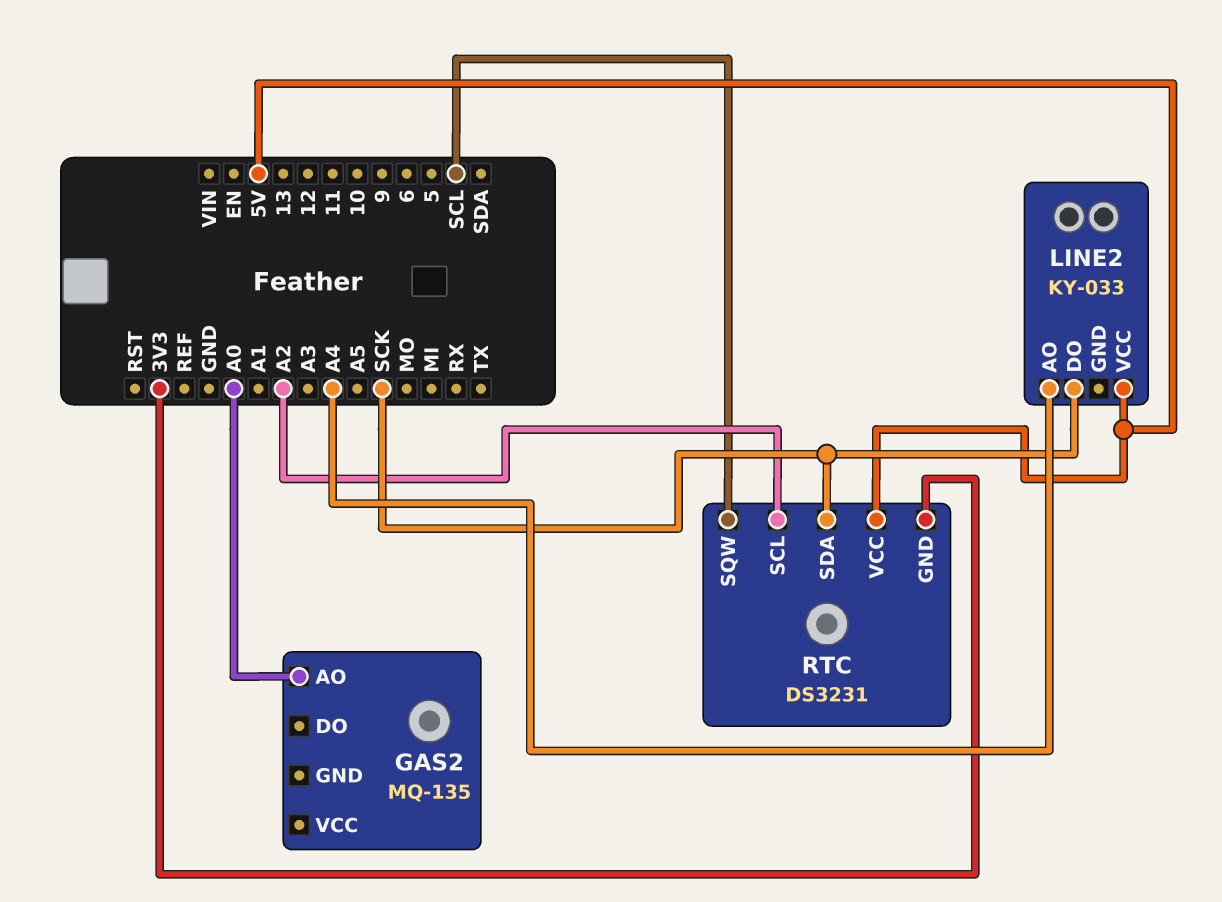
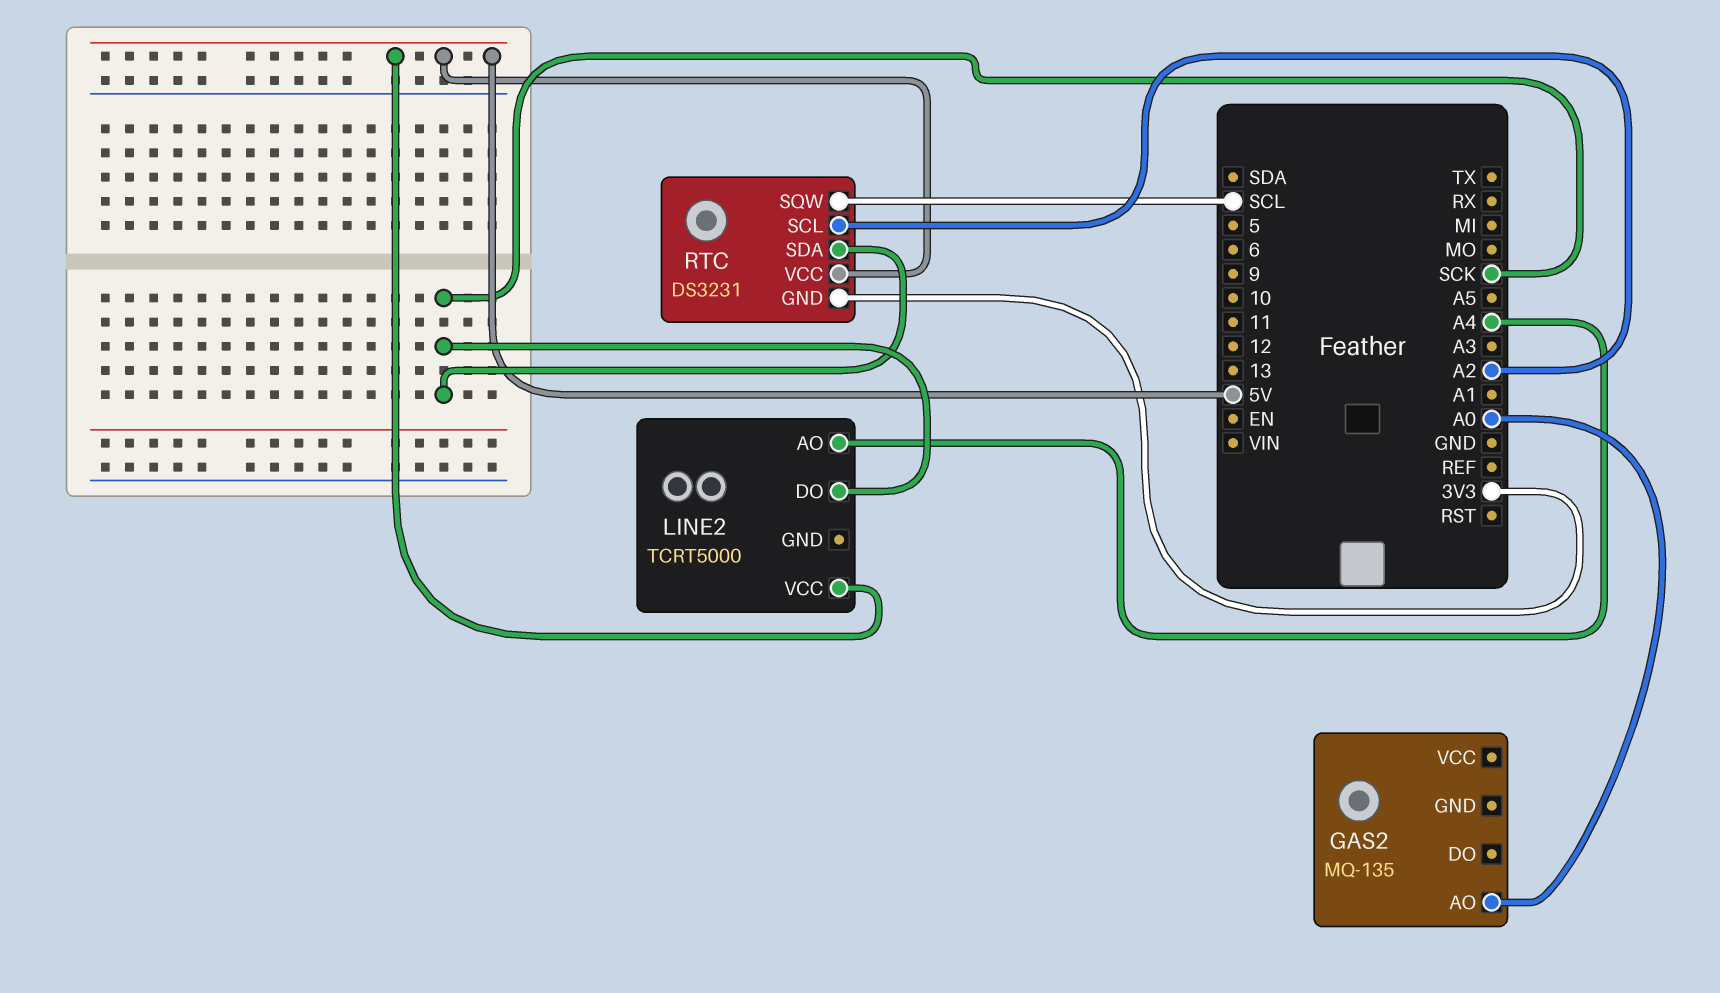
LINE2: KY-033 -> TCRT5000

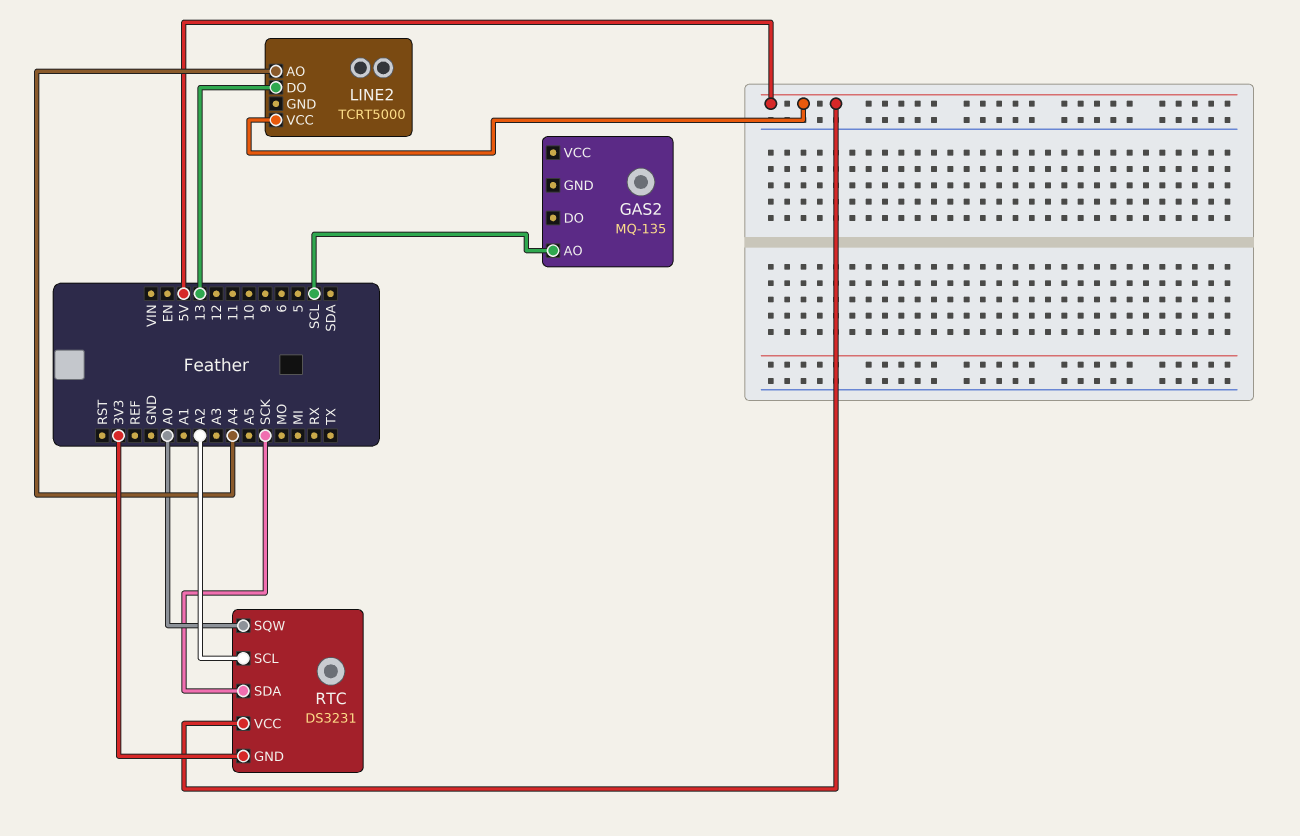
GAS2 pin AO: A0 -> SCL
LINE2 pin DO: SCK -> 13
RTC pin SQW: SCL -> A0

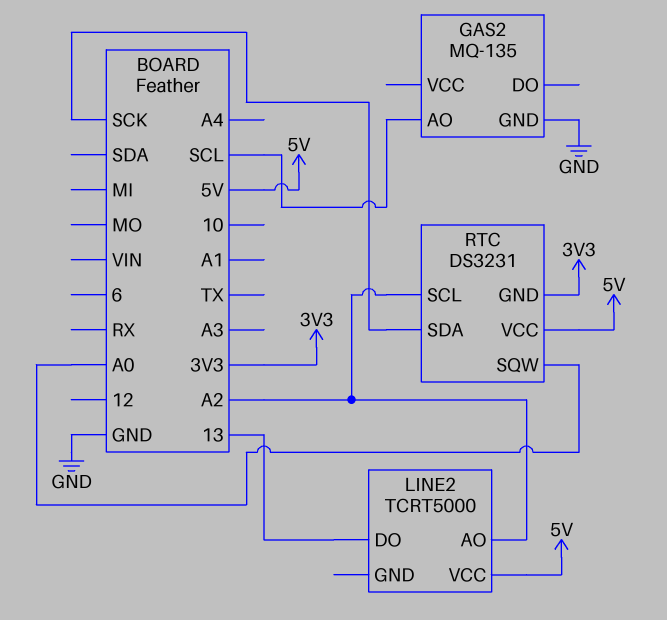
GAS2 pin GND: none -> GND
LINE2 pin AO: A4 -> A2

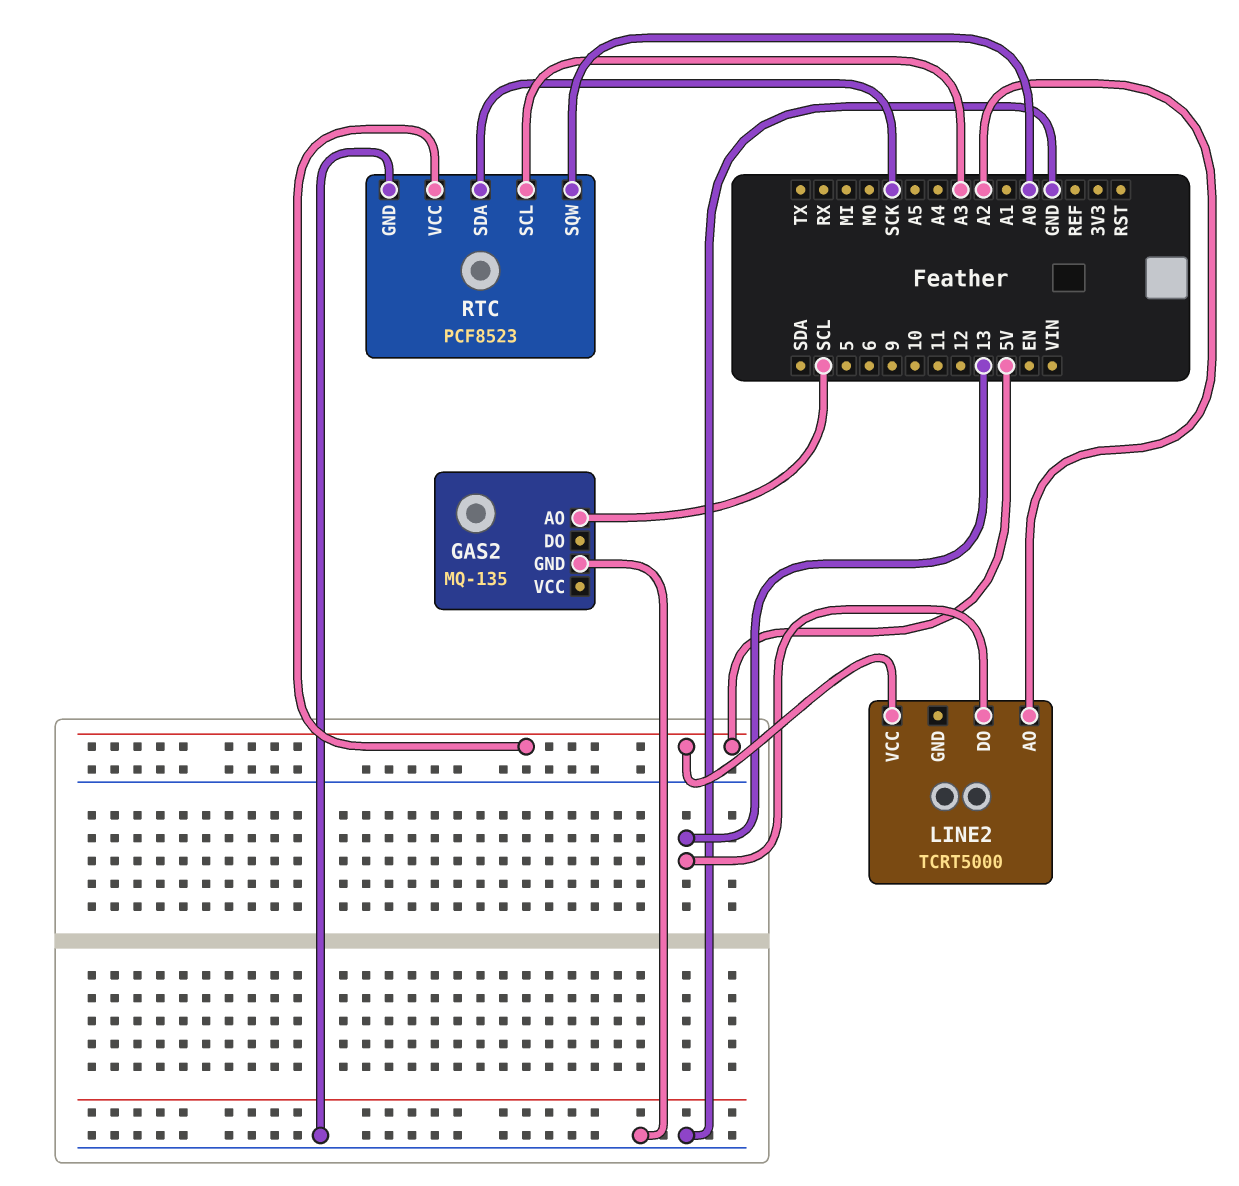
RTC: DS3231 -> PCF8523
RTC pin GND: 3V3 -> GND
RTC pin SCL: A2 -> A3

